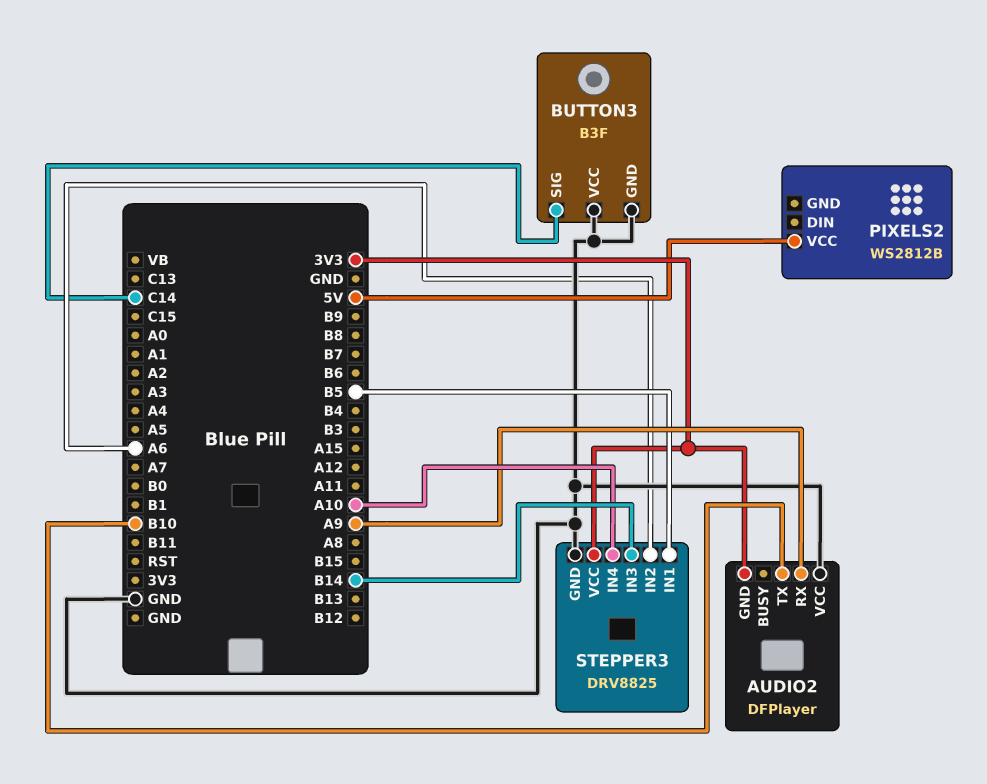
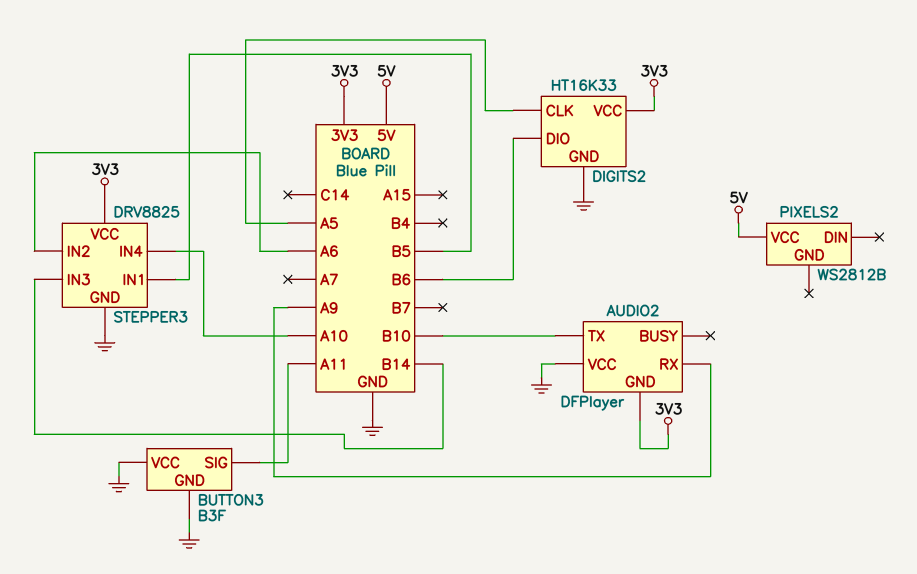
BUTTON3 pin SIG: C14 -> A11
DIGITS2: none -> HT16K33
DIGITS2 pin CLK: none -> A5
DIGITS2 pin DIO: none -> B6
DIGITS2 pin GND: none -> GND
DIGITS2 pin VCC: none -> 3V3

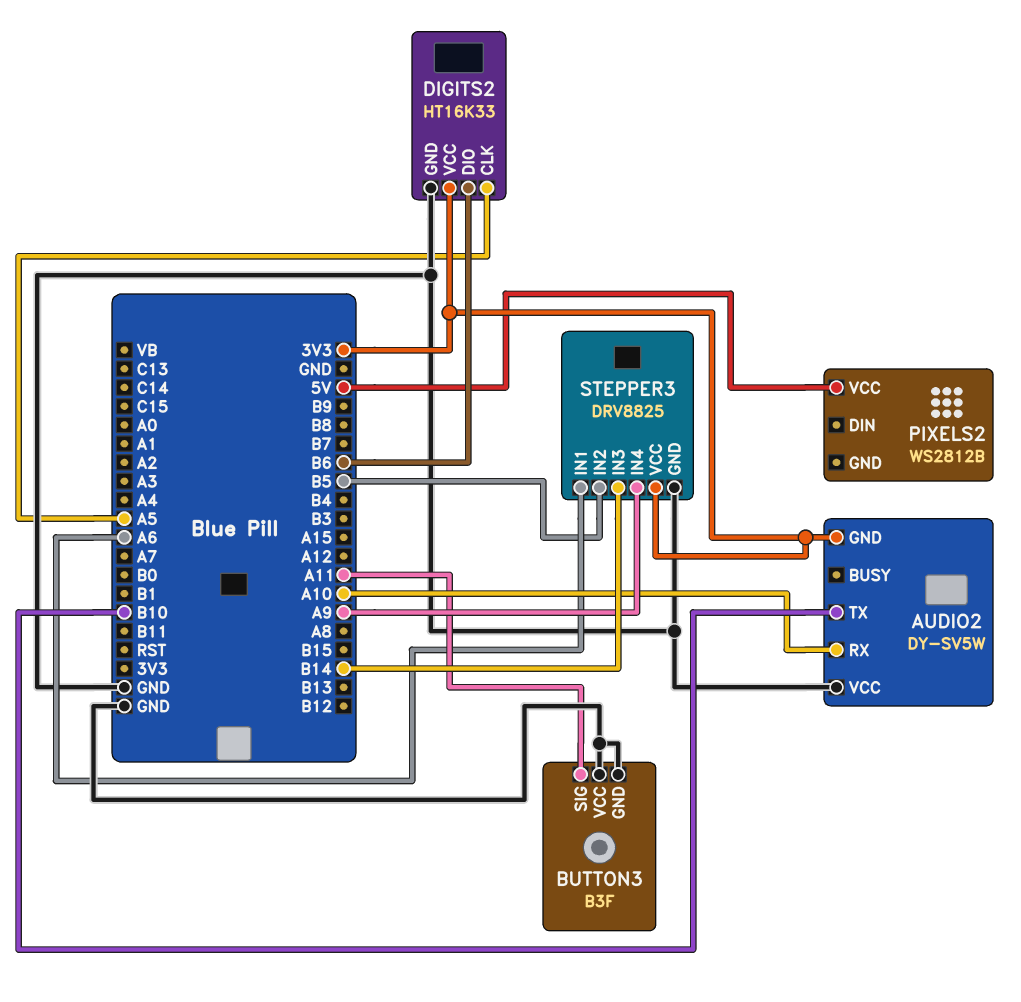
AUDIO2: DFPlayer -> DY-SV5W
AUDIO2 pin RX: A9 -> A10
STEPPER3 pin IN1: B5 -> A6
STEPPER3 pin IN2: A6 -> B5
STEPPER3 pin IN4: A10 -> A9

